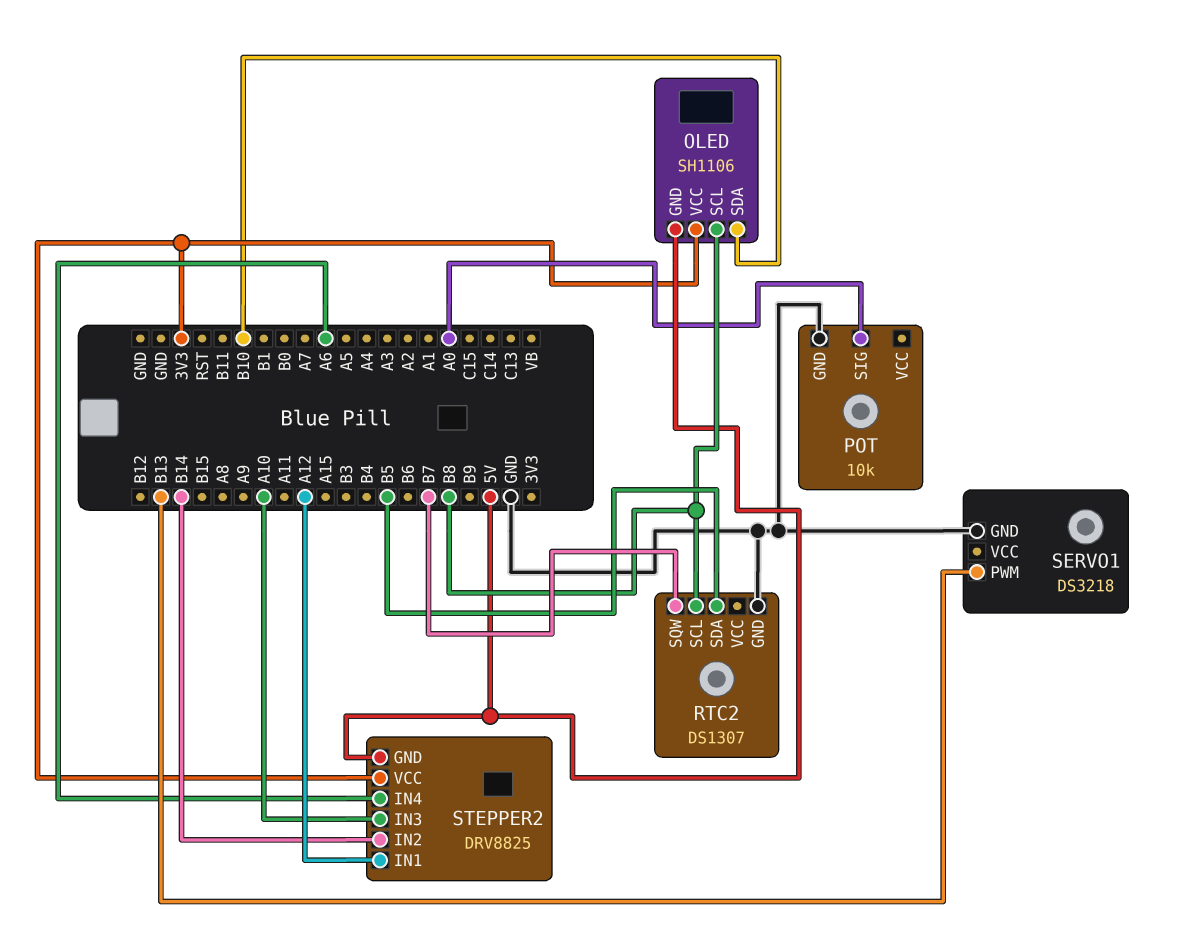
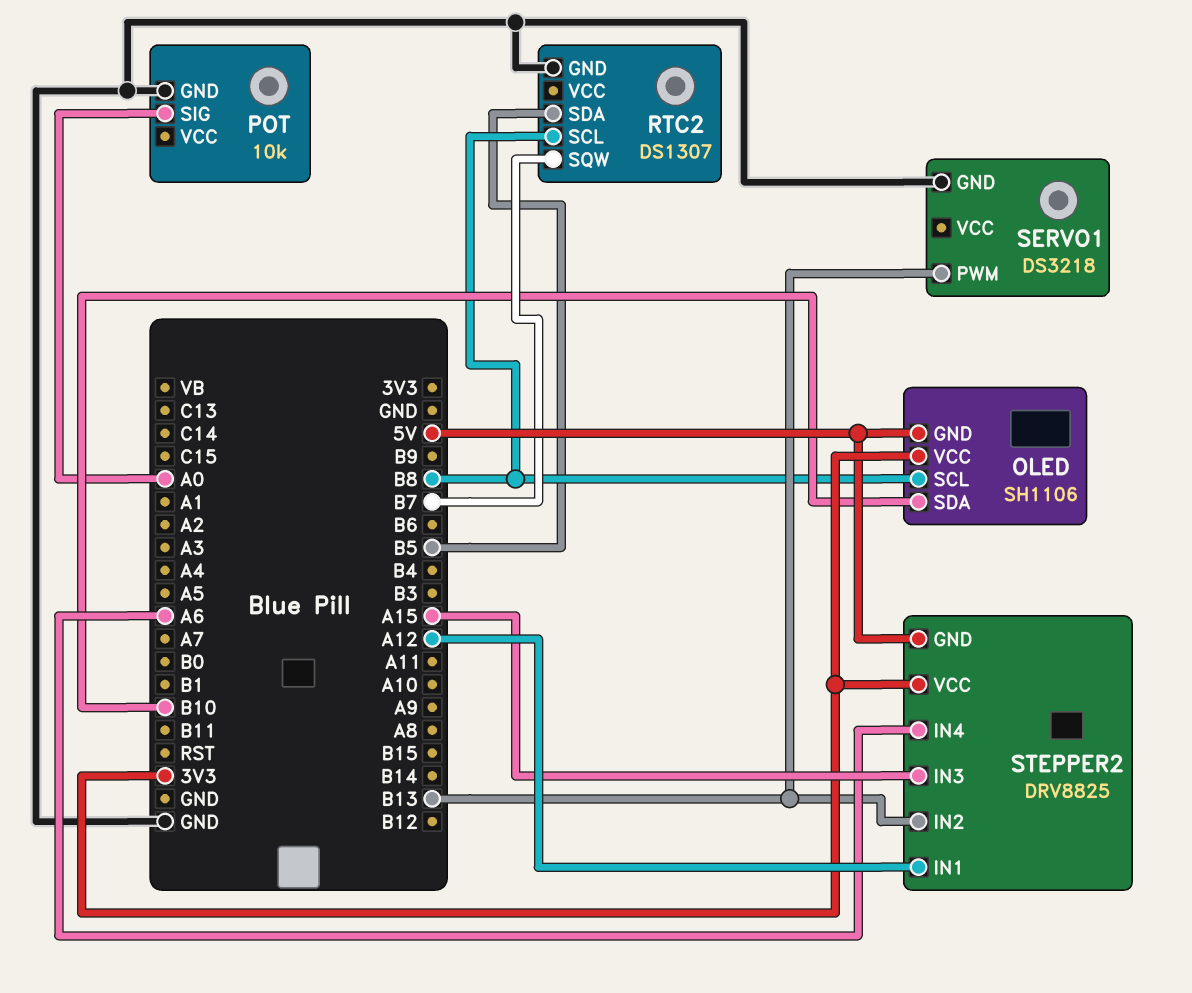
STEPPER2 pin IN2: B14 -> B13
STEPPER2 pin IN3: A10 -> A15

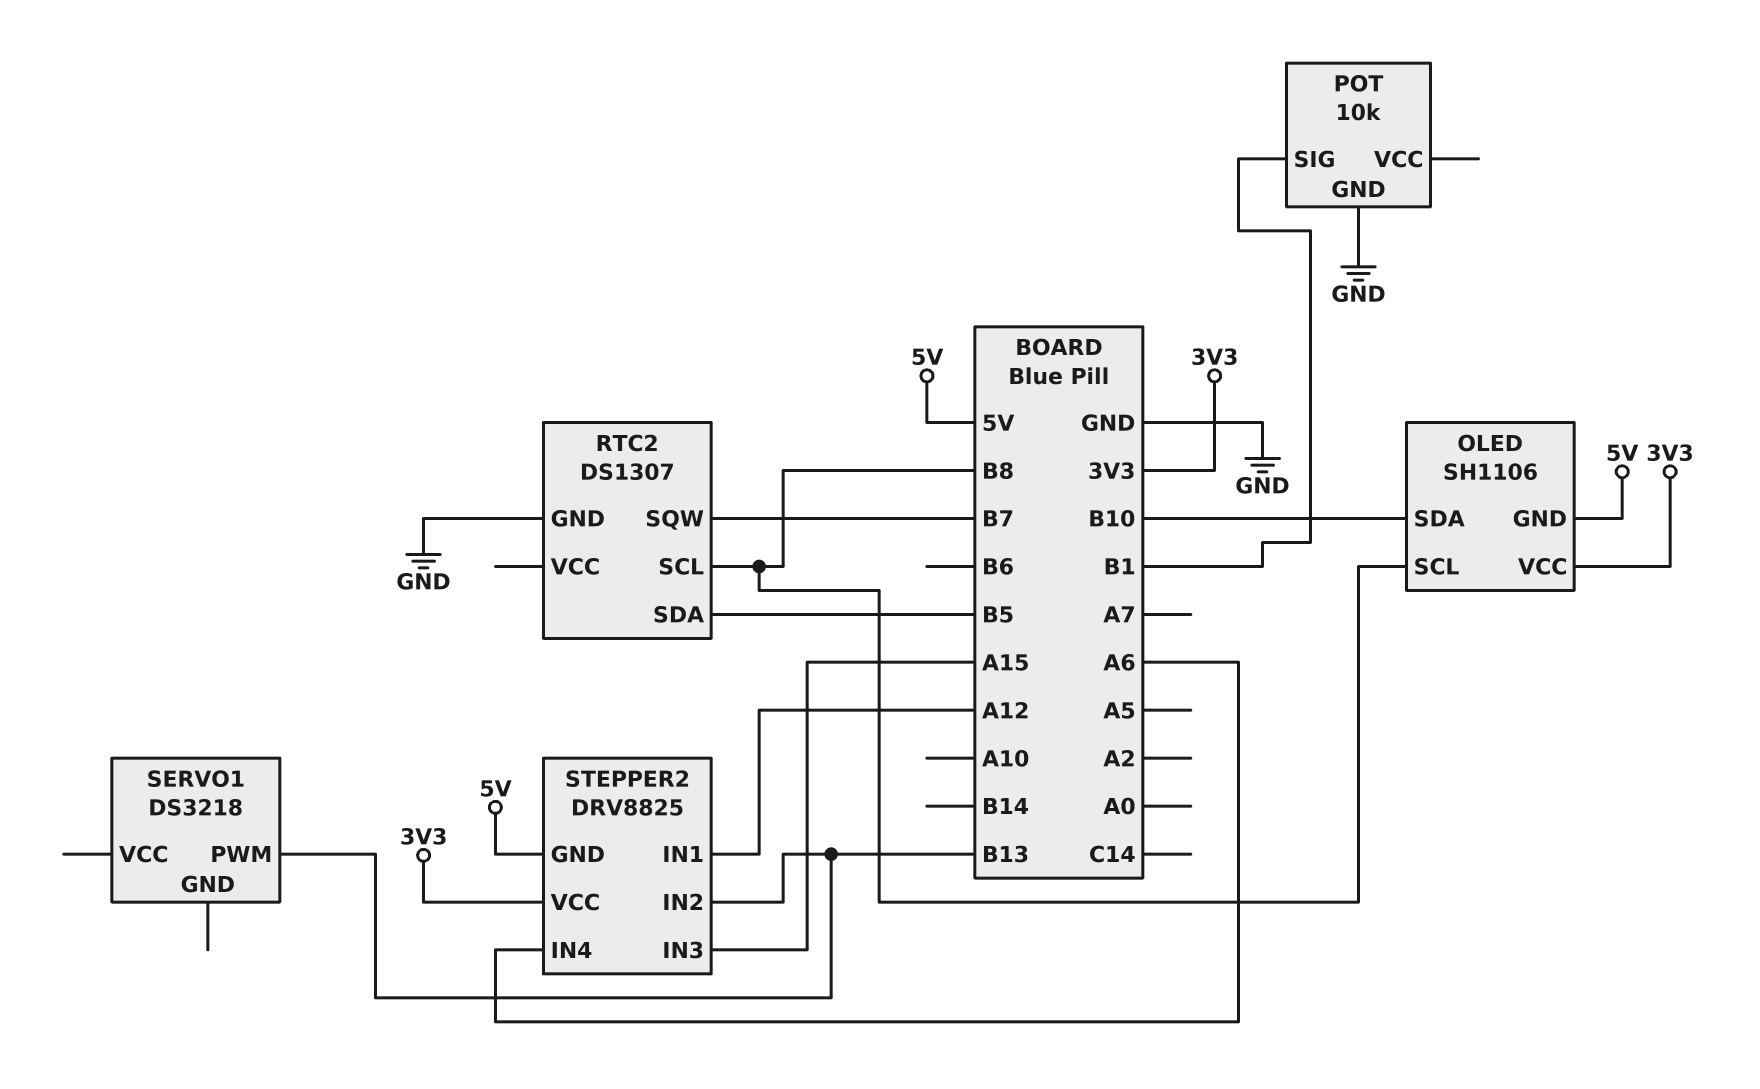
POT pin SIG: A0 -> B1
SERVO1 pin GND: GND -> none

